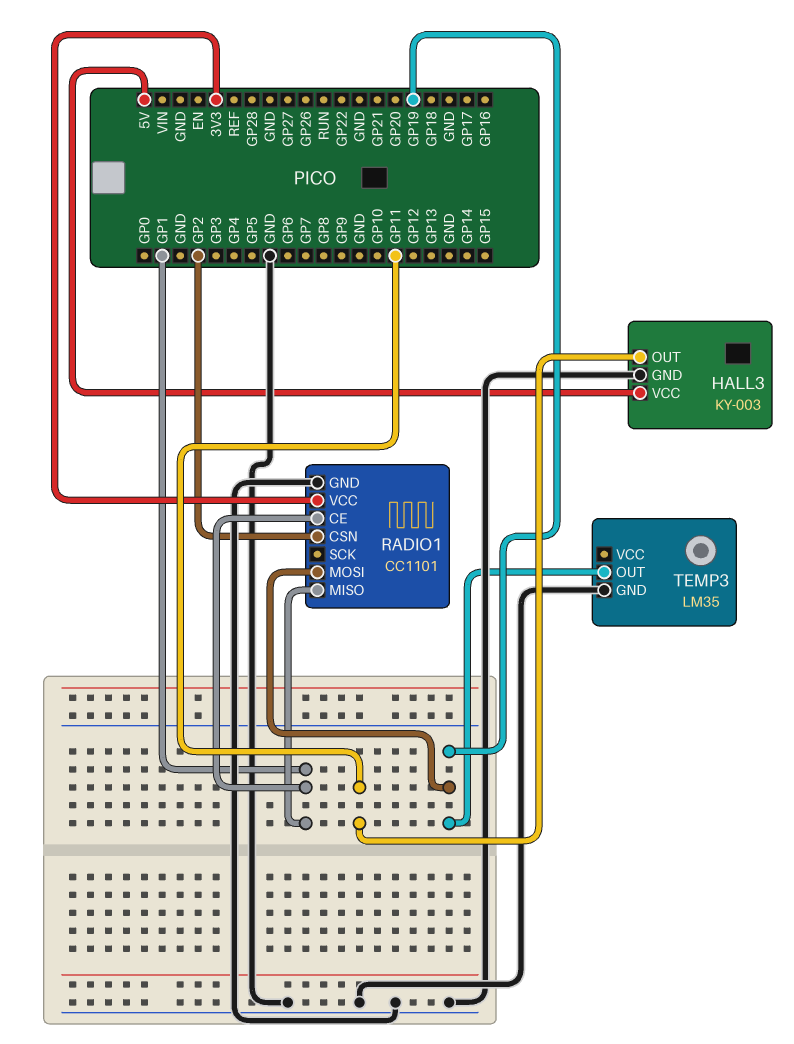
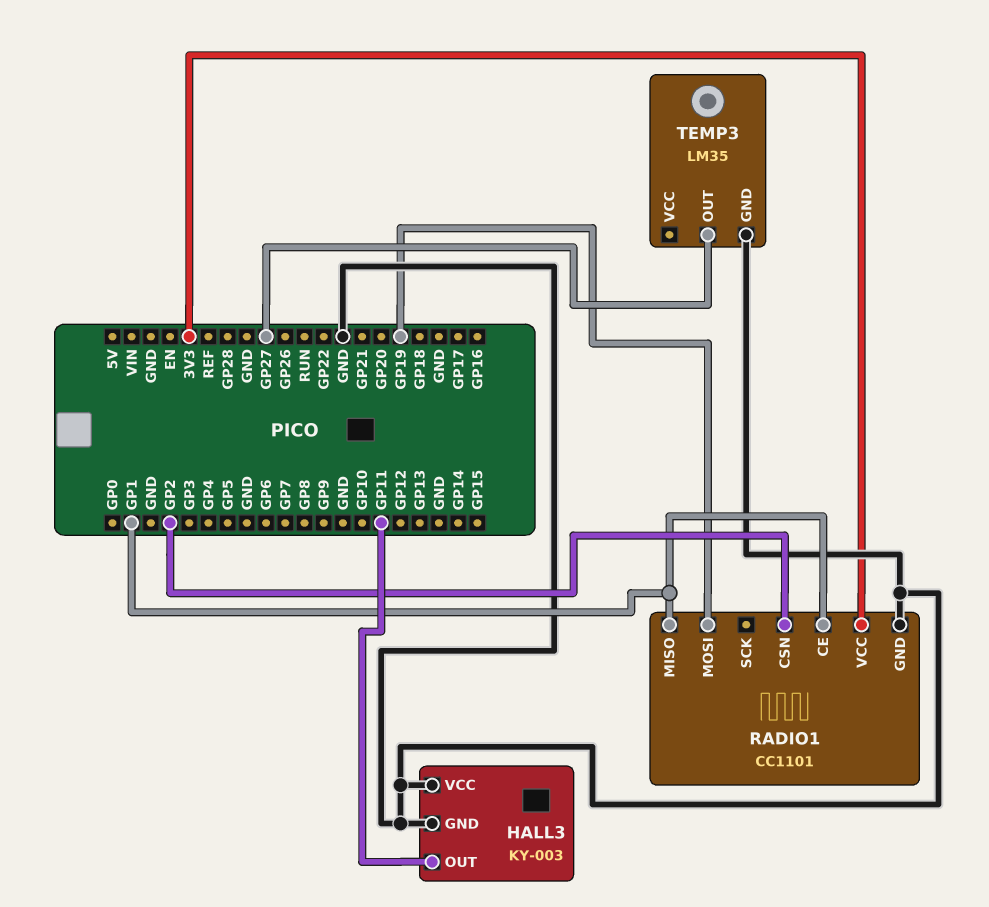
HALL3 pin VCC: 5V -> GND
TEMP3 pin OUT: GP19 -> GP27

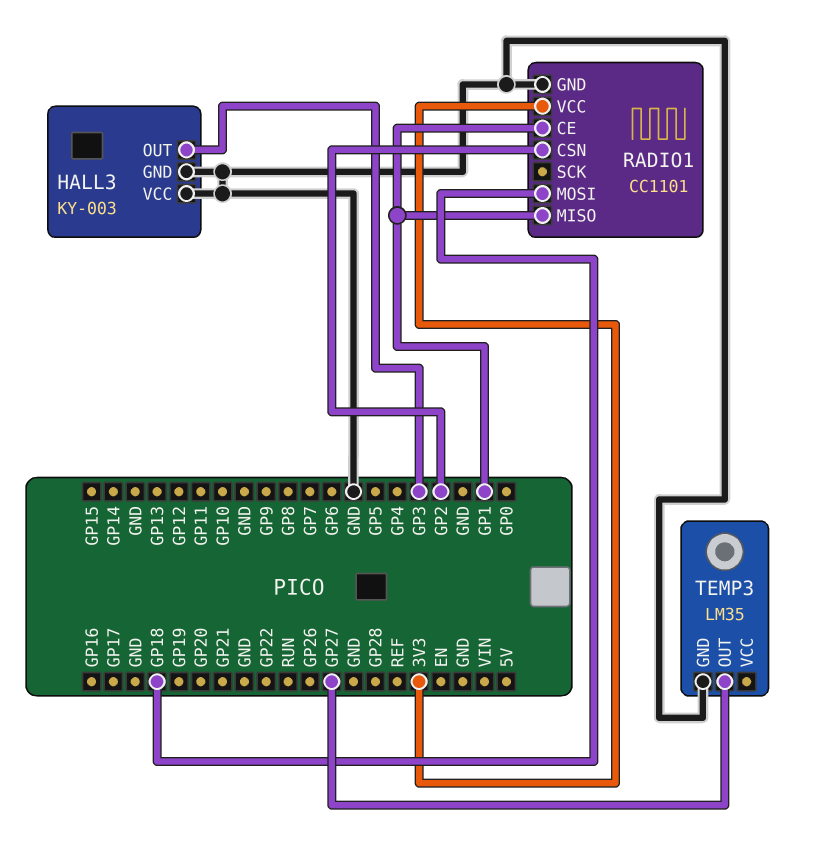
HALL3 pin OUT: GP11 -> GP3
RADIO1 pin MOSI: GP19 -> GP18

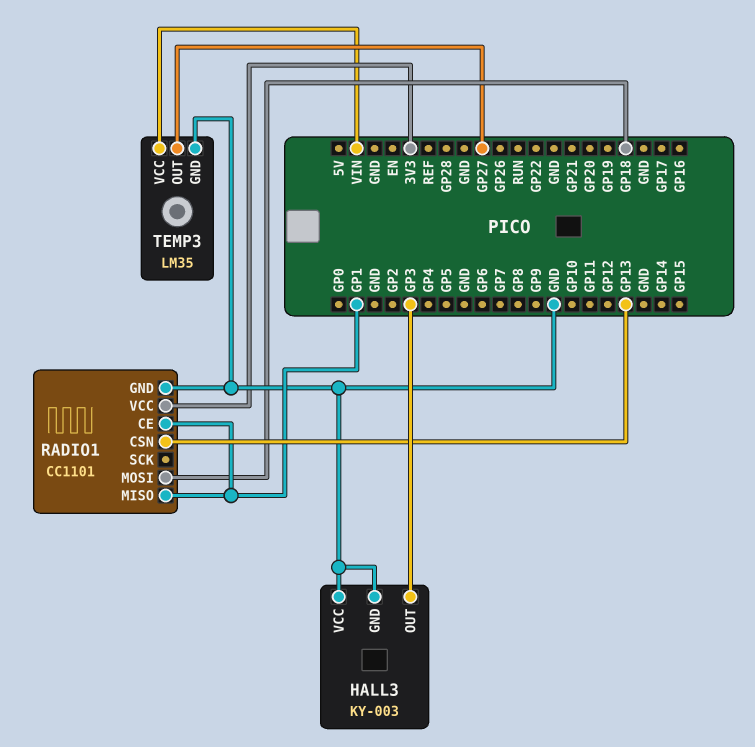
RADIO1 pin CSN: GP2 -> GP13
TEMP3 pin VCC: none -> VIN

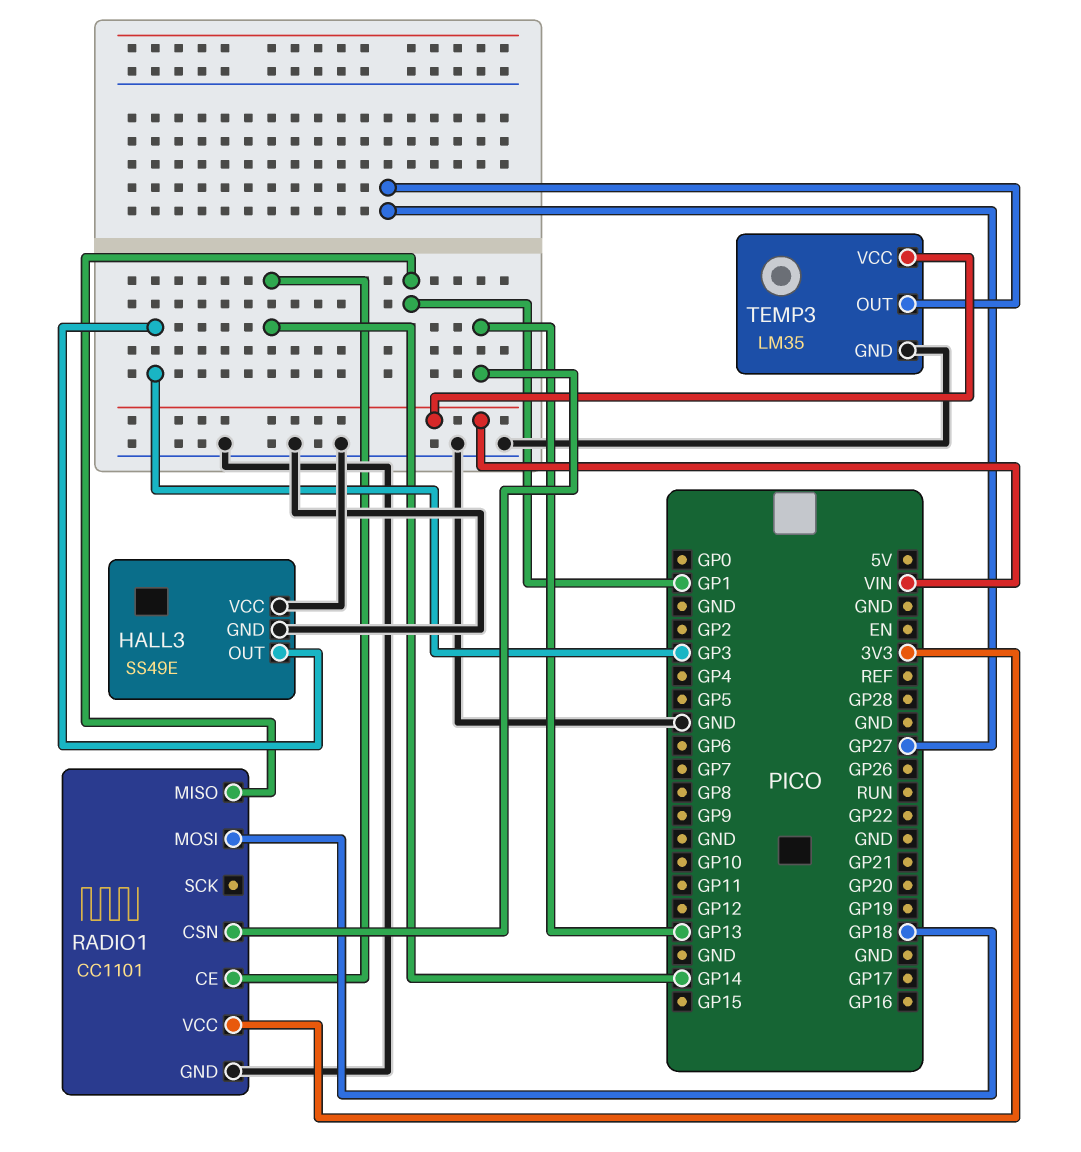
HALL3: KY-003 -> SS49E
RADIO1 pin CE: GP1 -> GP14

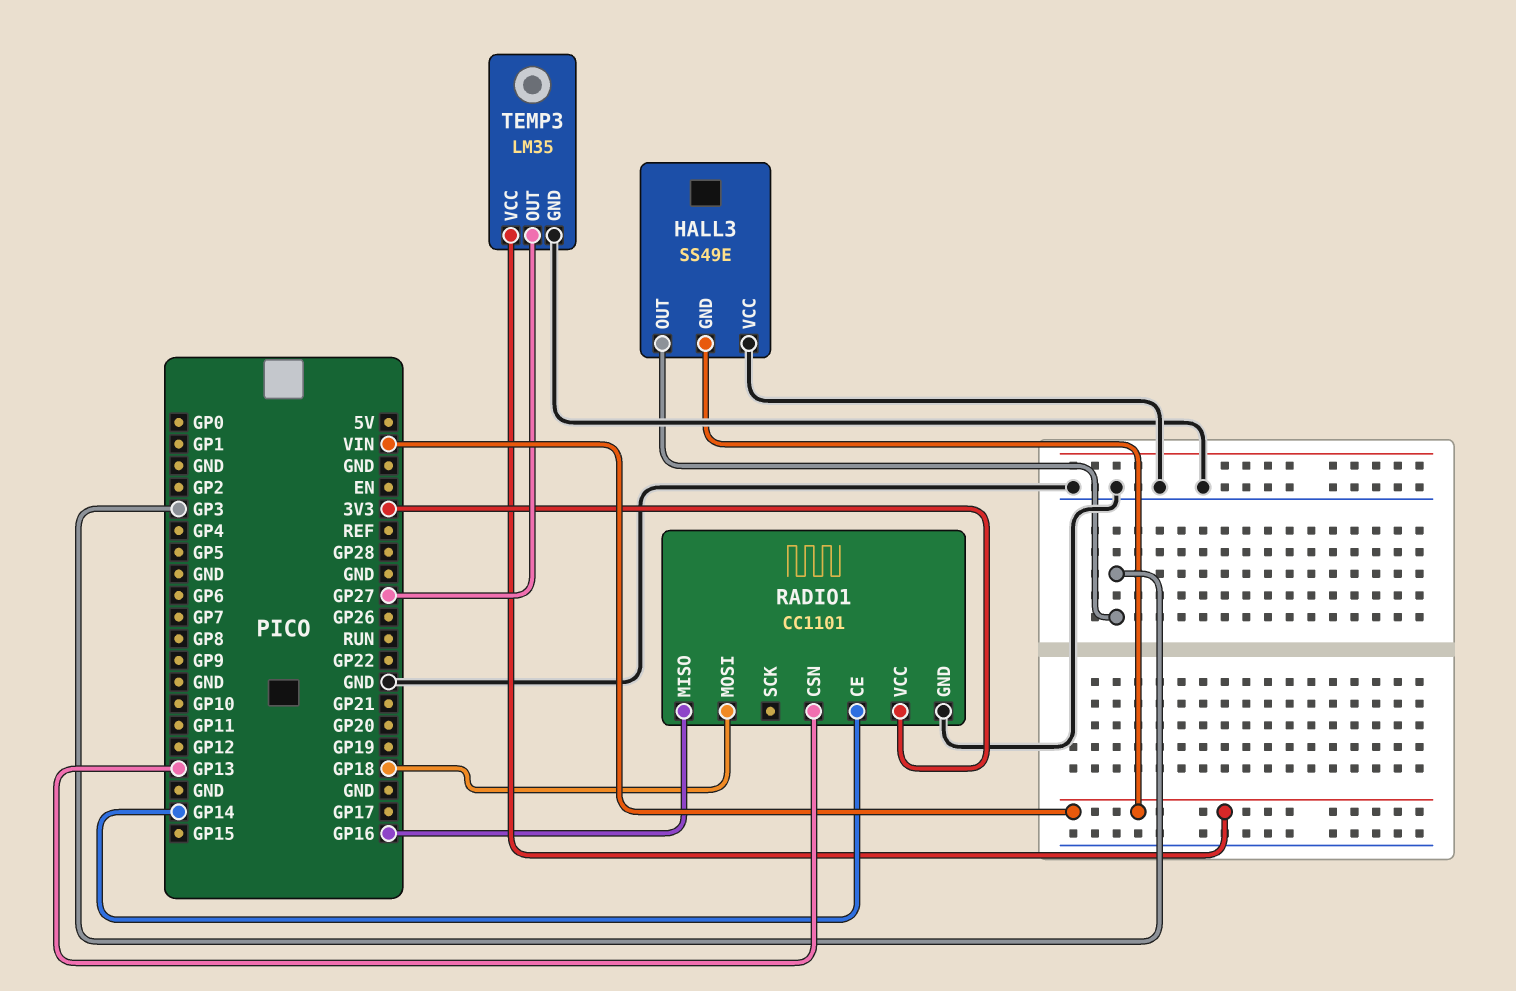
HALL3 pin GND: GND -> VIN
RADIO1 pin MISO: GP1 -> GP16

